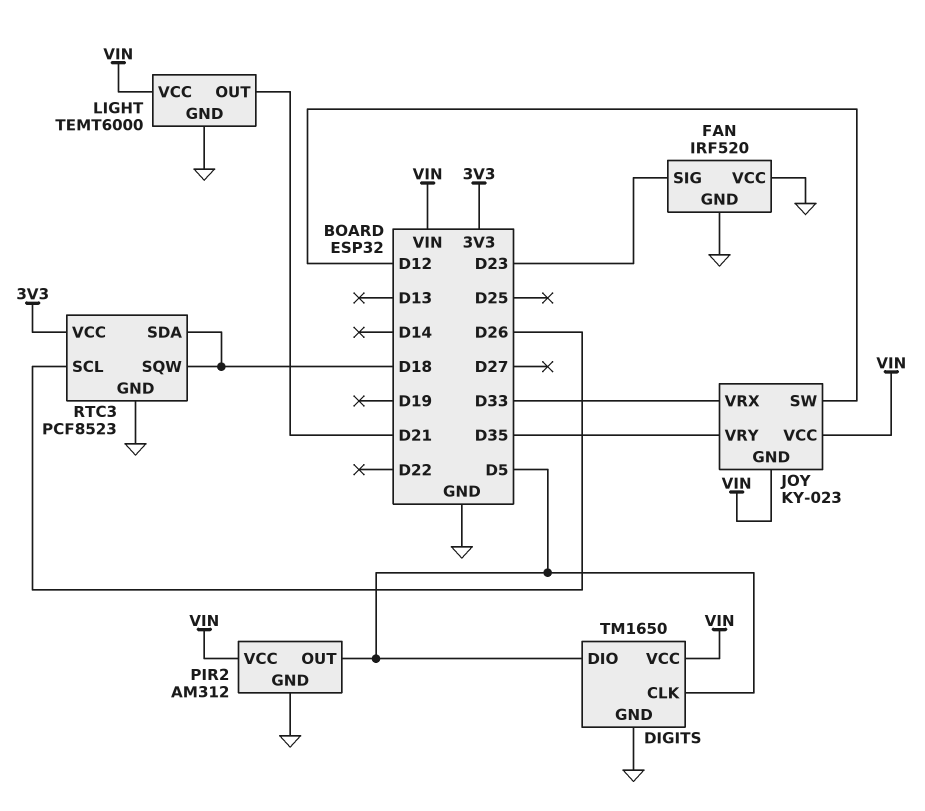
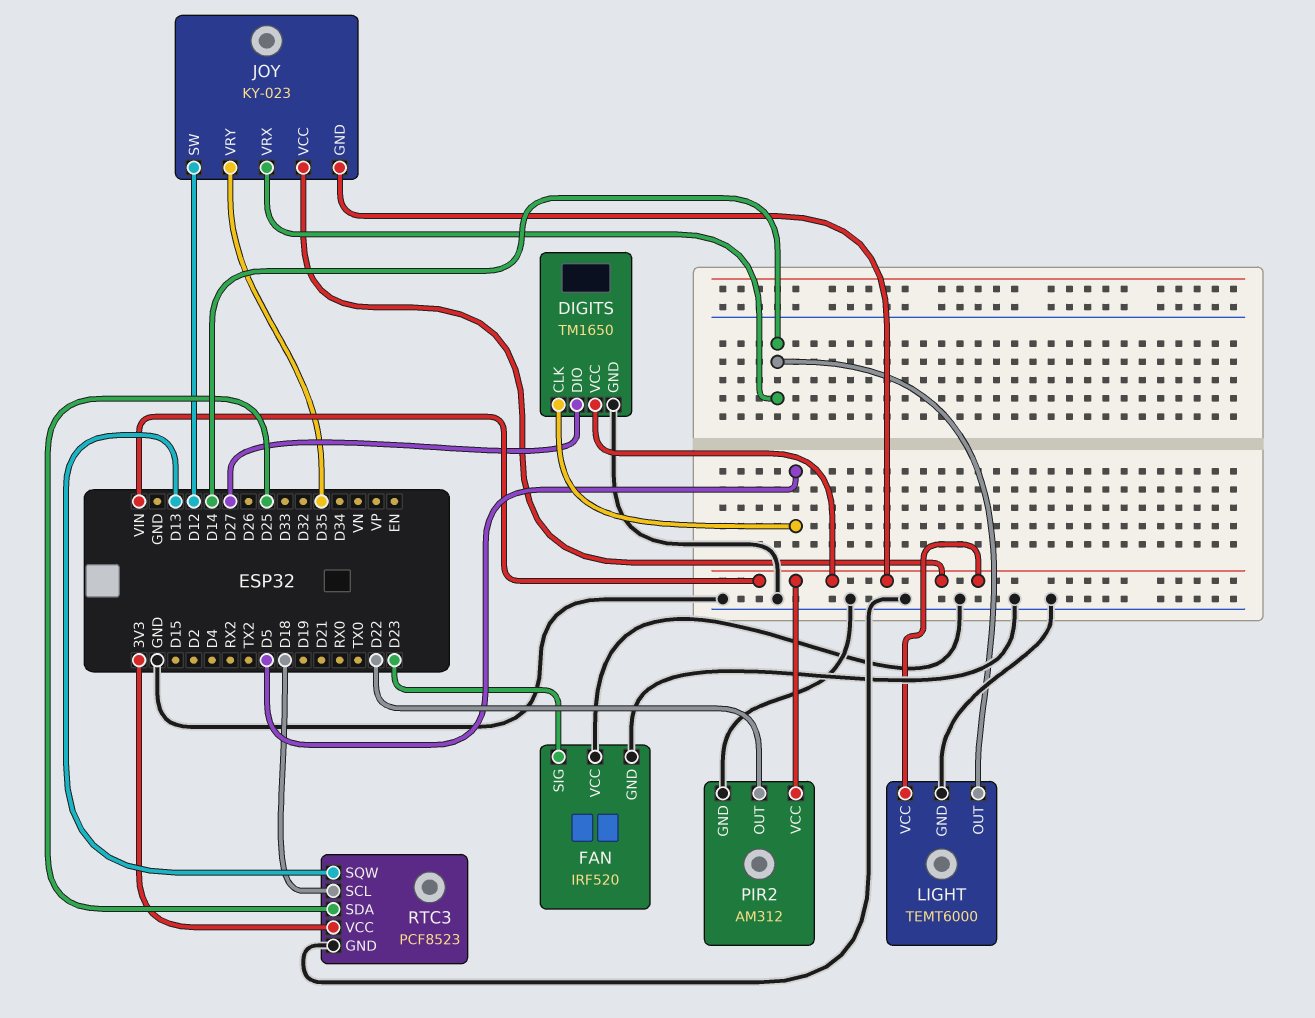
DIGITS pin DIO: D5 -> D27
JOY pin VRX: D33 -> D14
LIGHT pin OUT: D21 -> D14
PIR2 pin OUT: D5 -> D22
RTC3 pin SCL: D26 -> D18
RTC3 pin SDA: D18 -> D25
RTC3 pin SQW: D18 -> D13

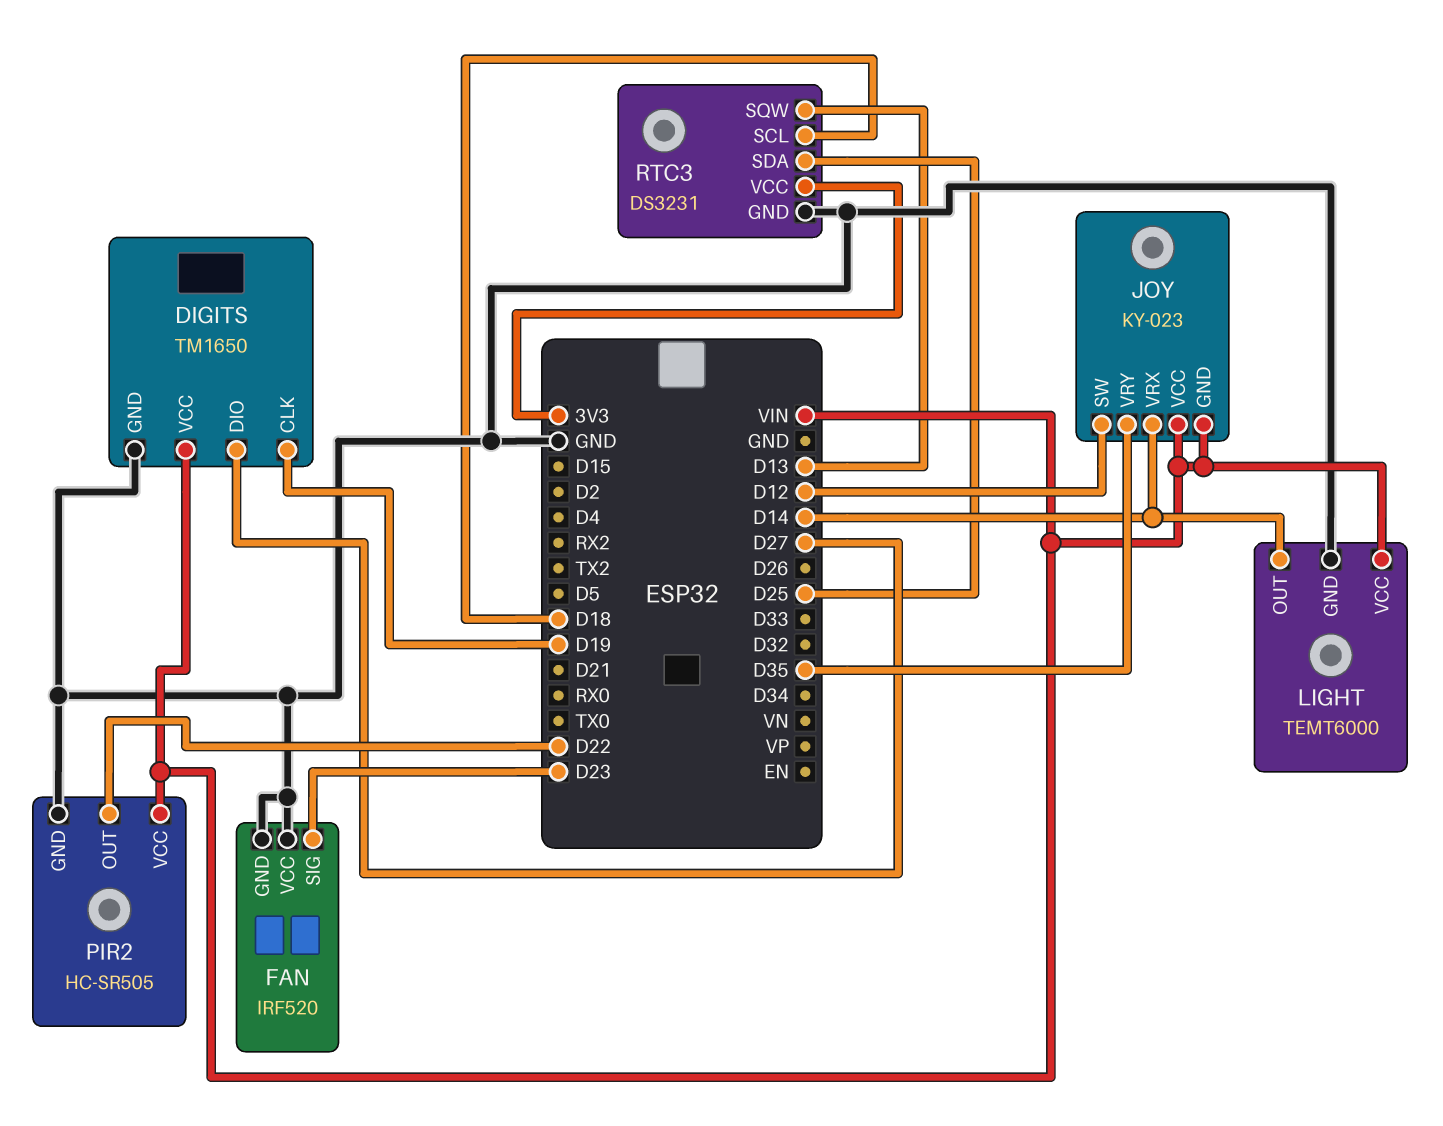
DIGITS pin CLK: D5 -> D19
PIR2: AM312 -> HC-SR505
RTC3: PCF8523 -> DS3231

